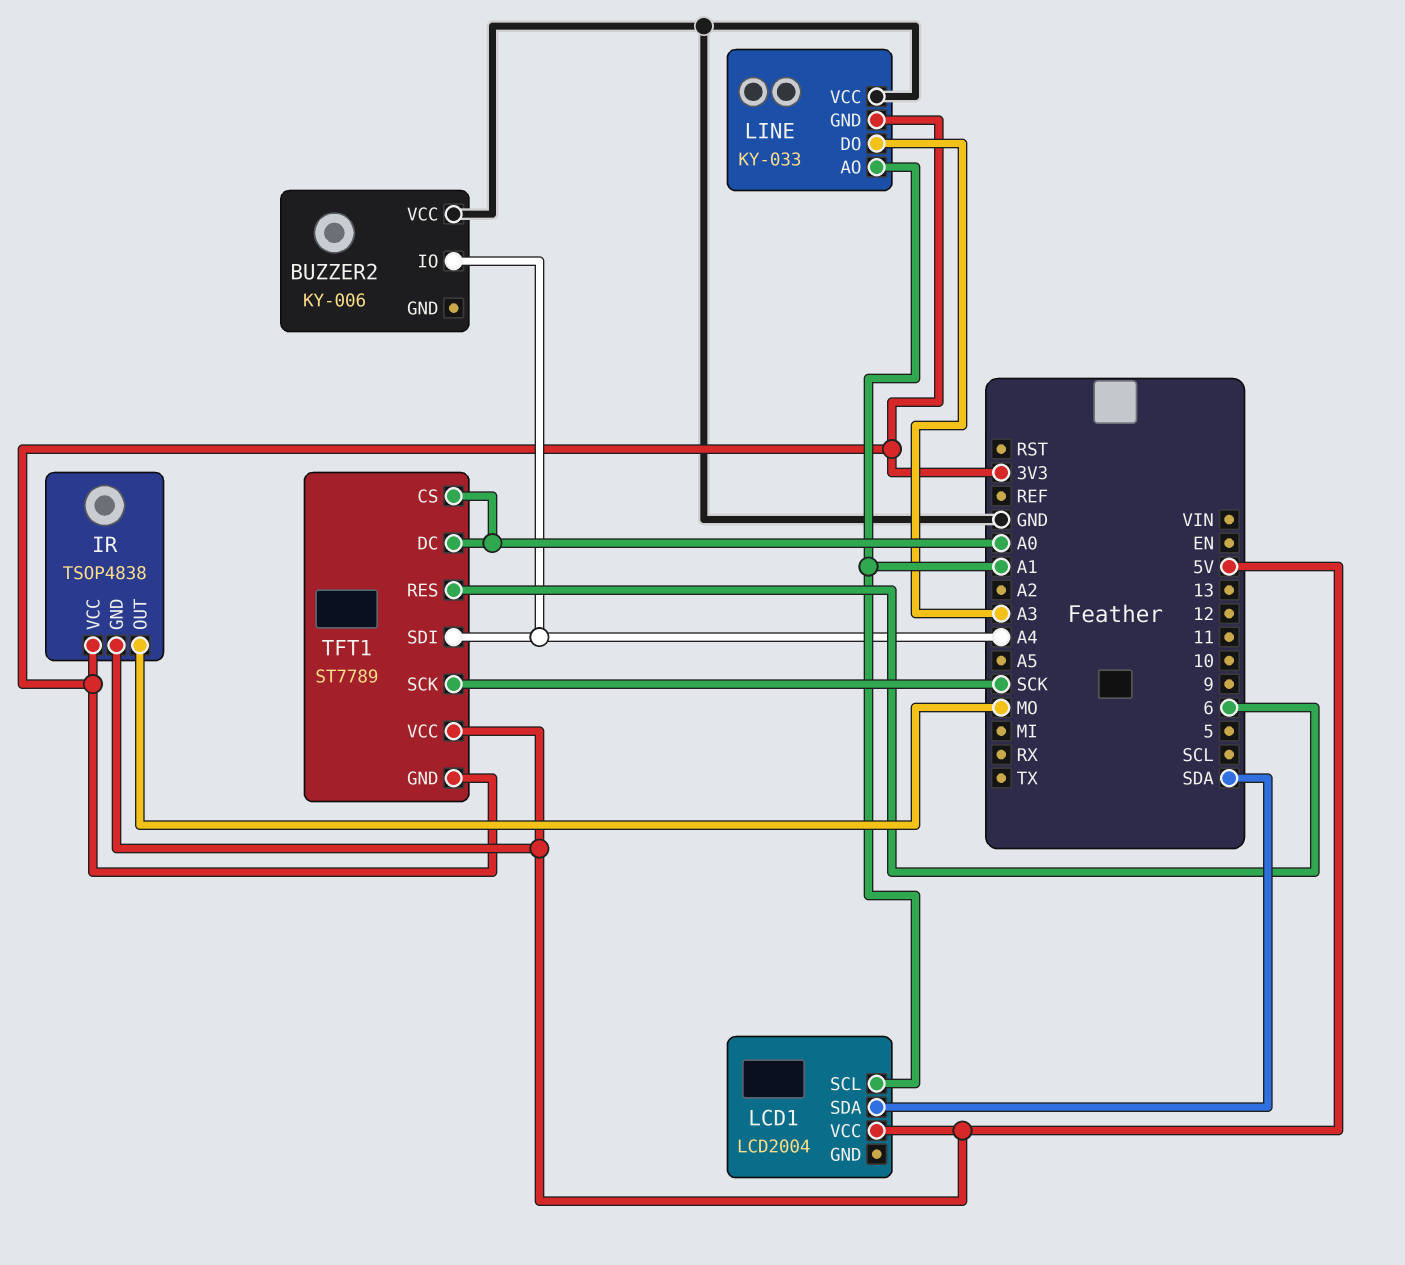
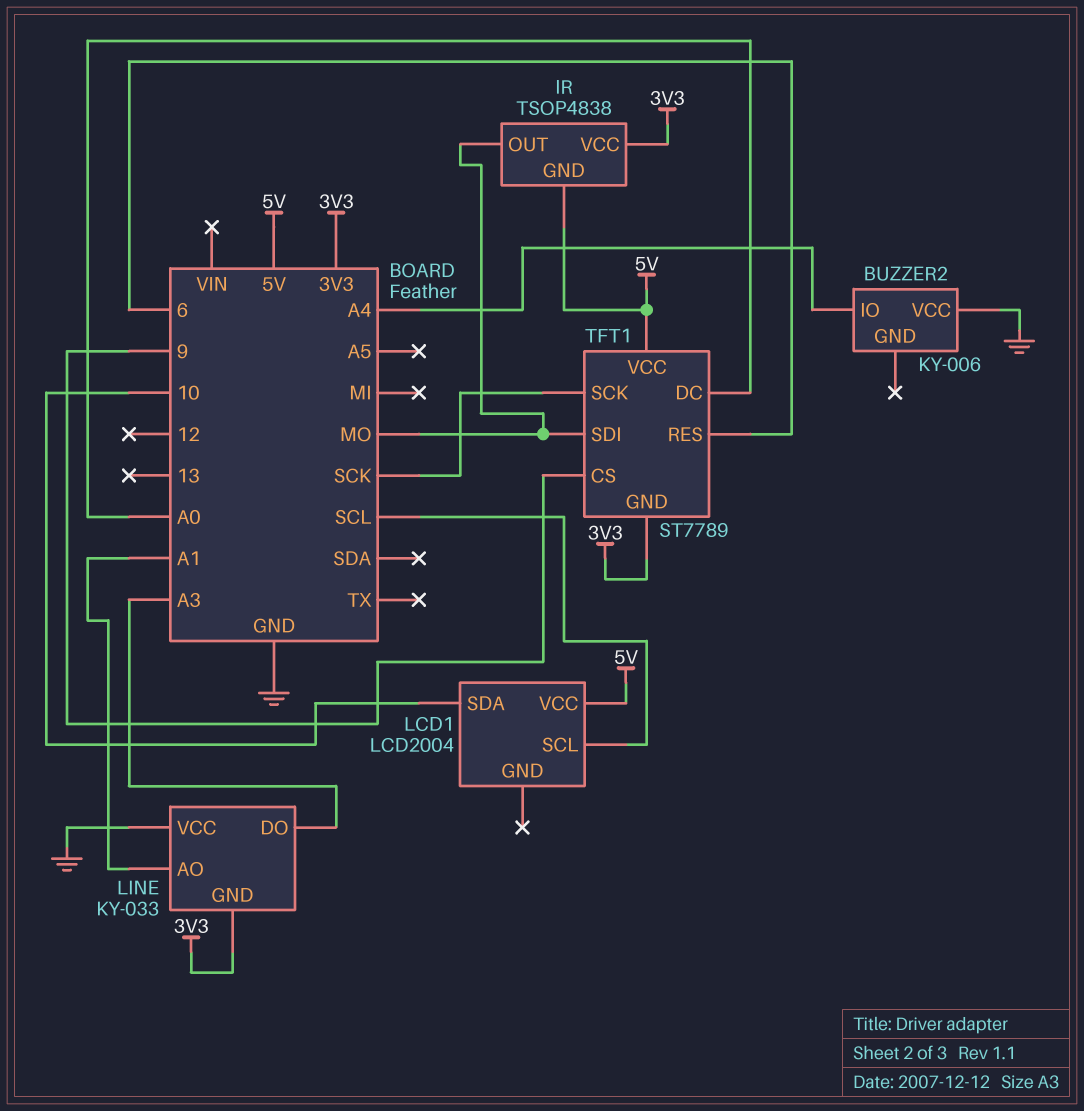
LCD1 pin SCL: A1 -> SCL
LCD1 pin SDA: SDA -> 10
TFT1 pin CS: A0 -> 9
TFT1 pin SDI: A4 -> MO

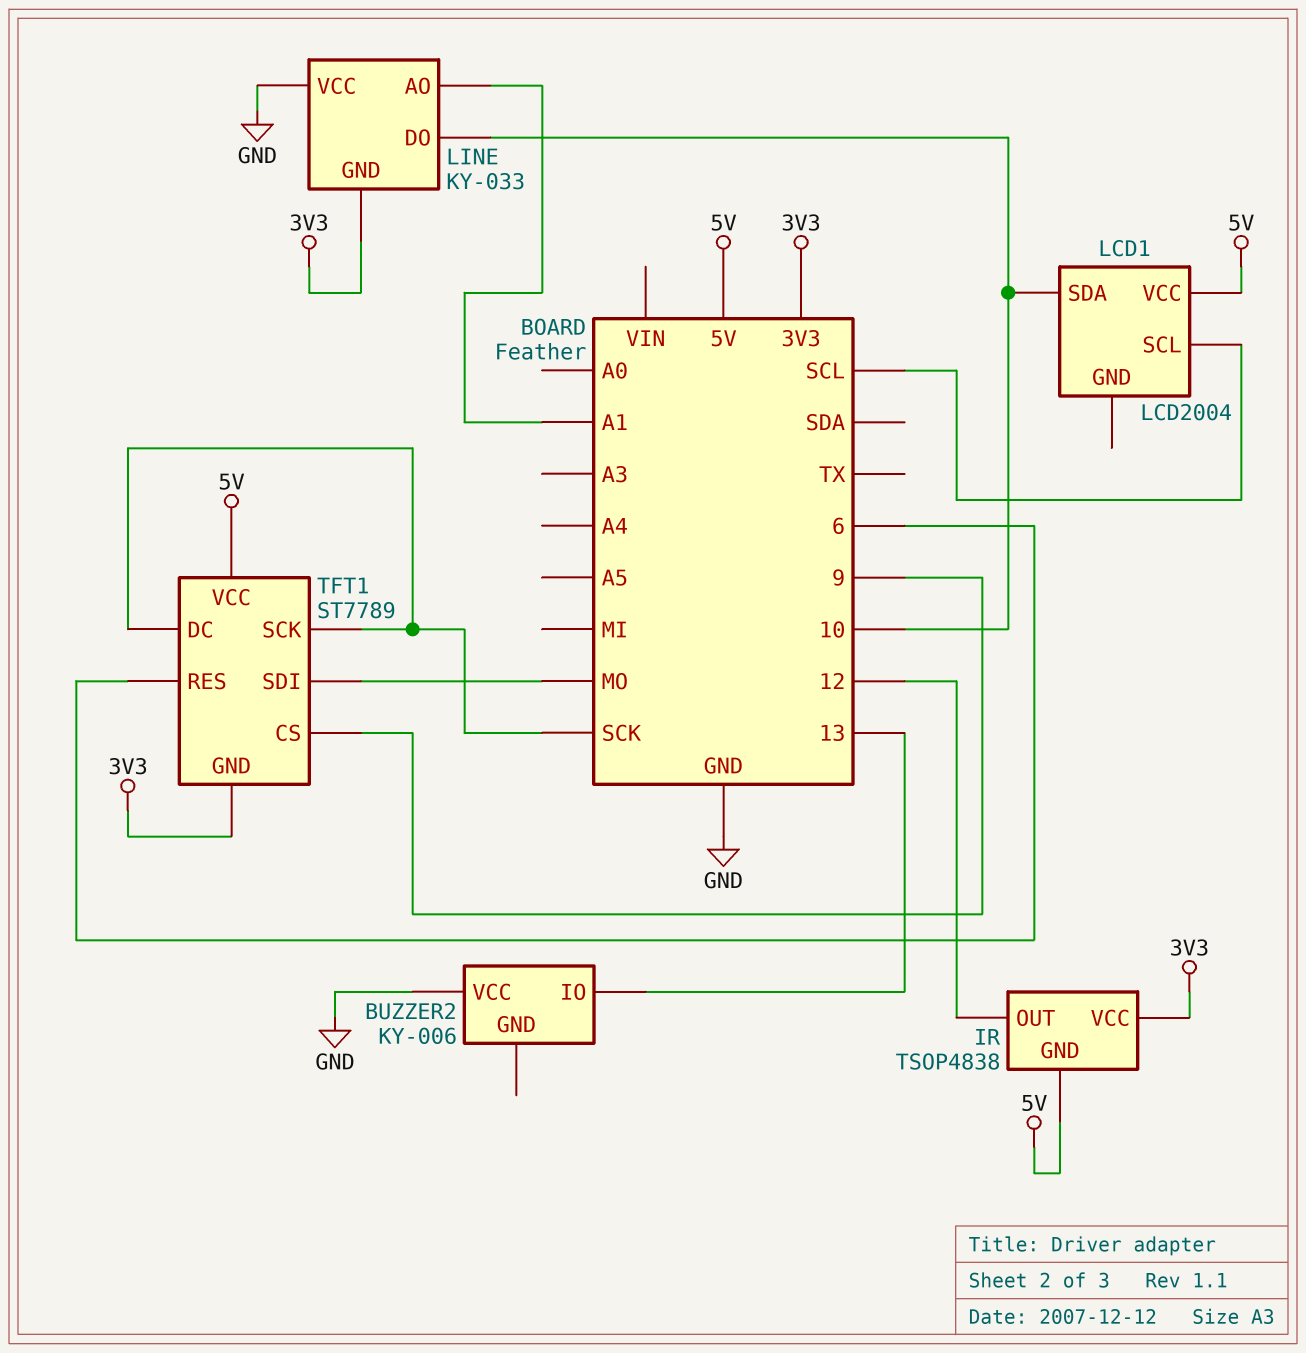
BUZZER2 pin IO: A4 -> 13
IR pin OUT: MO -> 12
LINE pin DO: A3 -> 10
TFT1 pin DC: A0 -> SCK

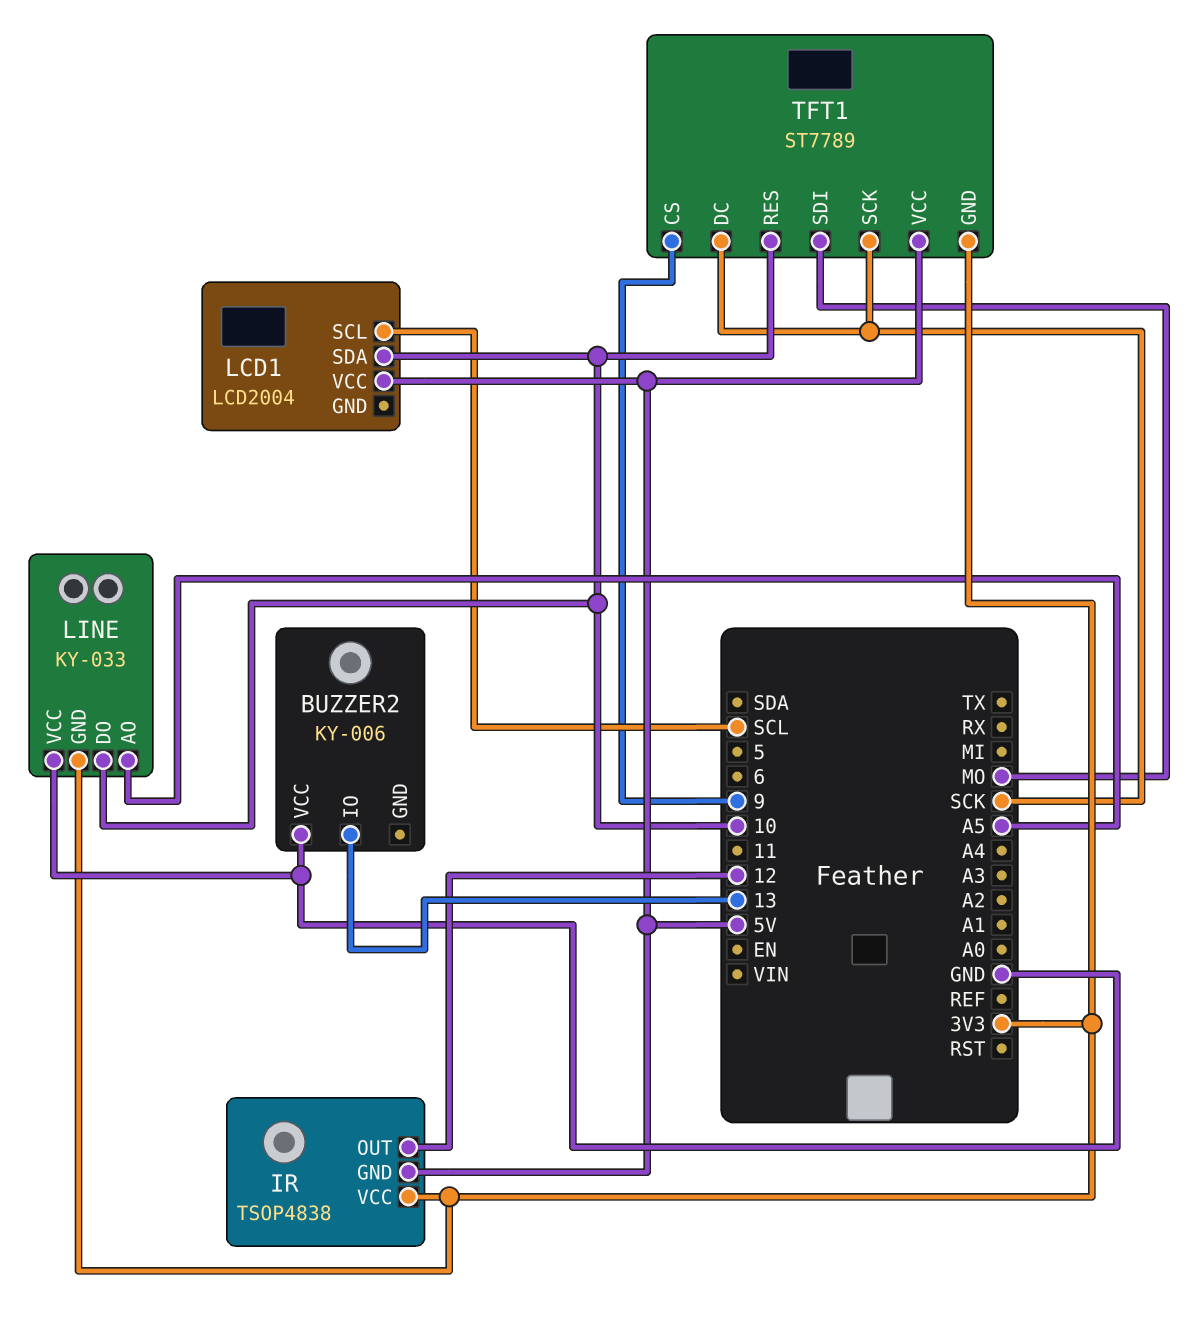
LINE pin AO: A1 -> A5
TFT1 pin RES: 6 -> 10

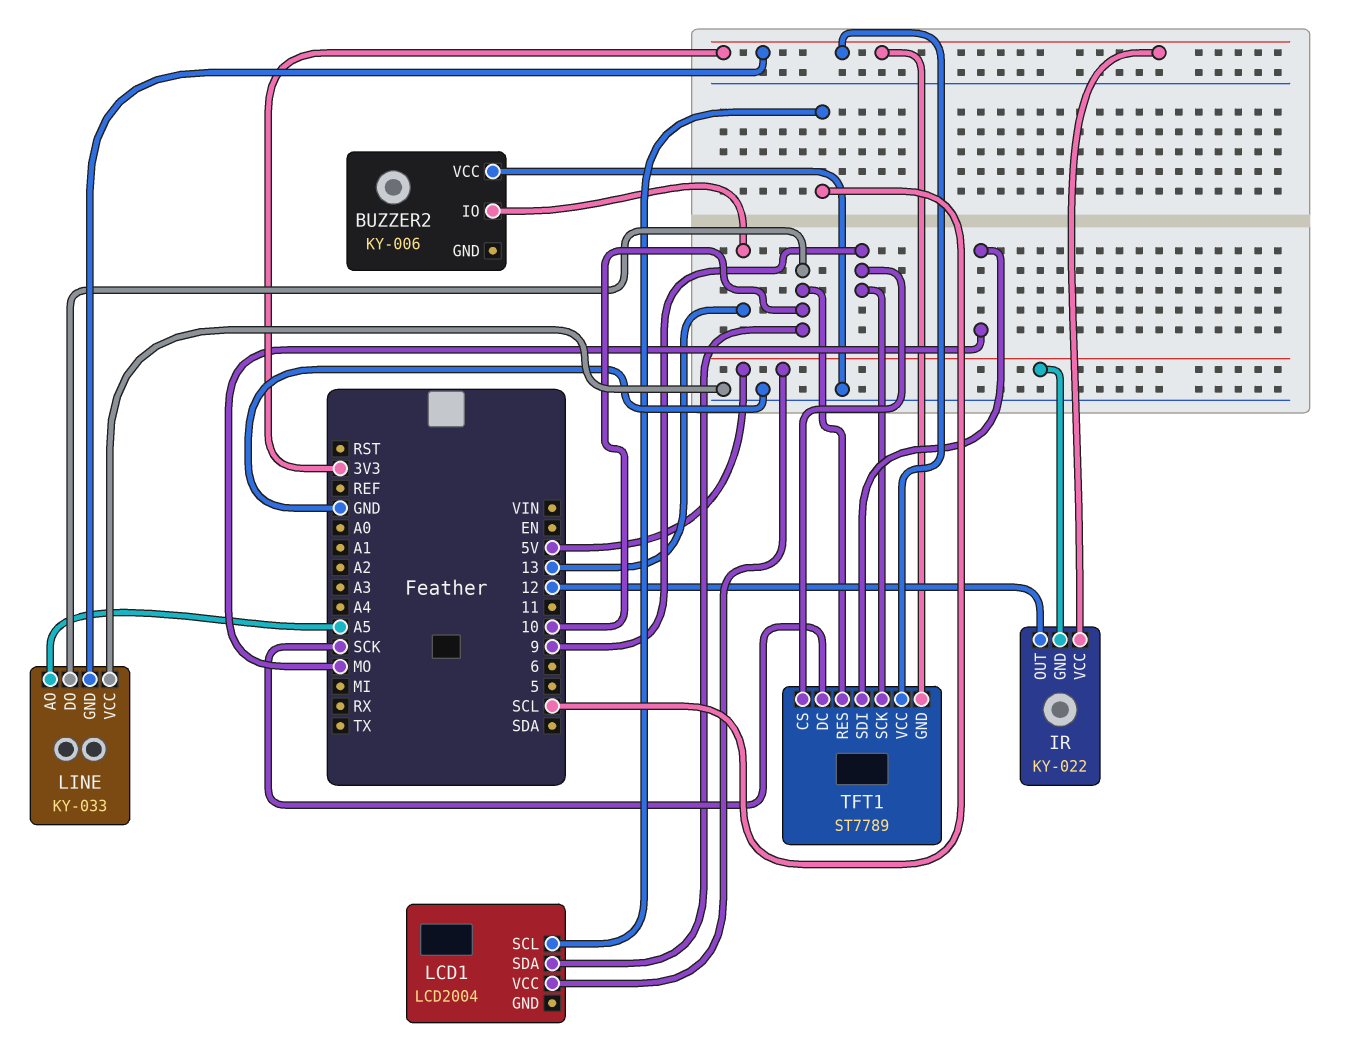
IR: TSOP4838 -> KY-022
TFT1 pin SCK: SCK -> 9
TFT1 pin VCC: 5V -> 3V3

